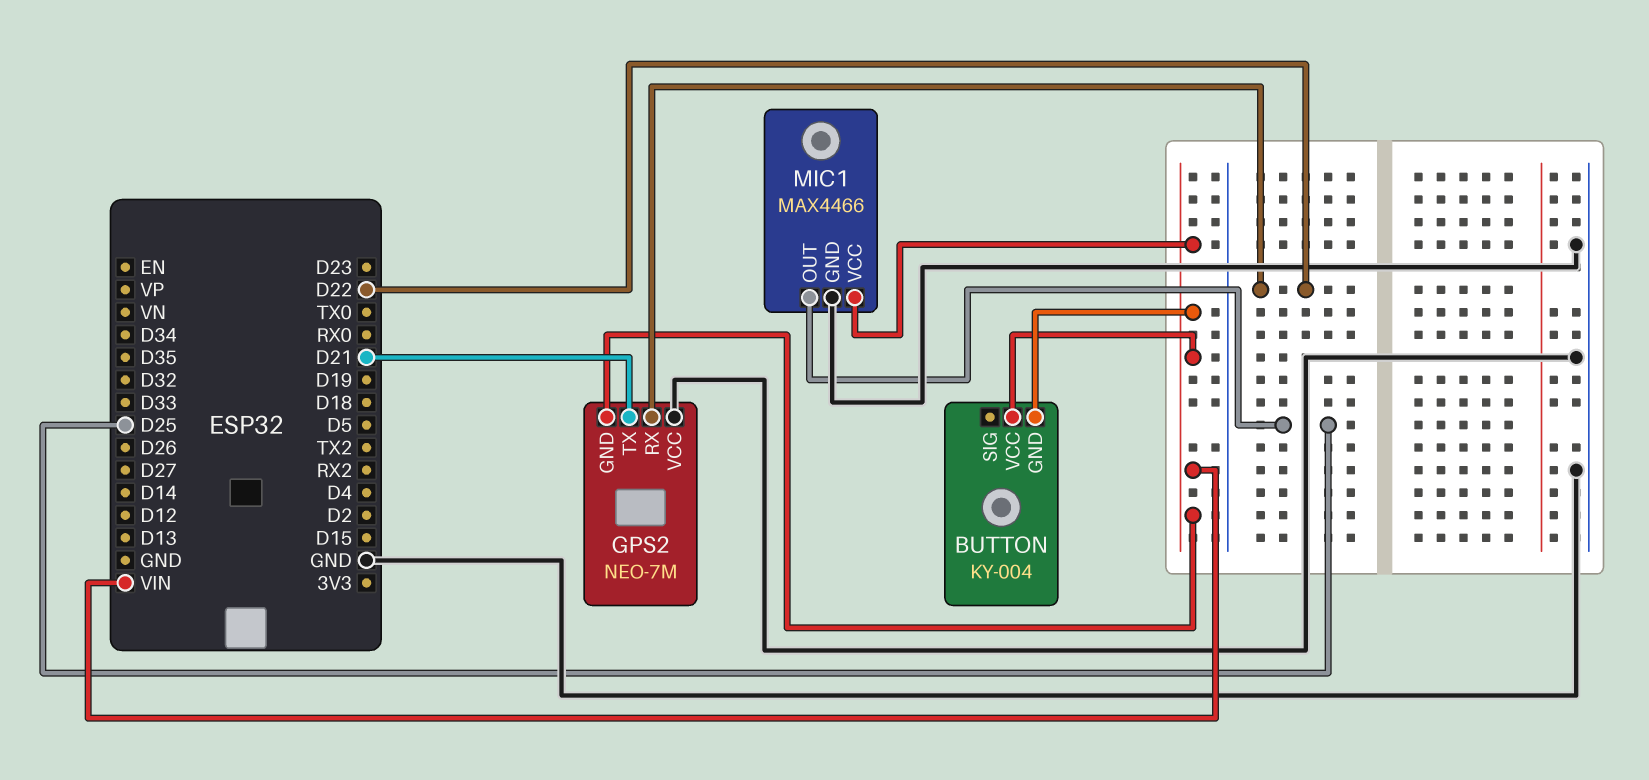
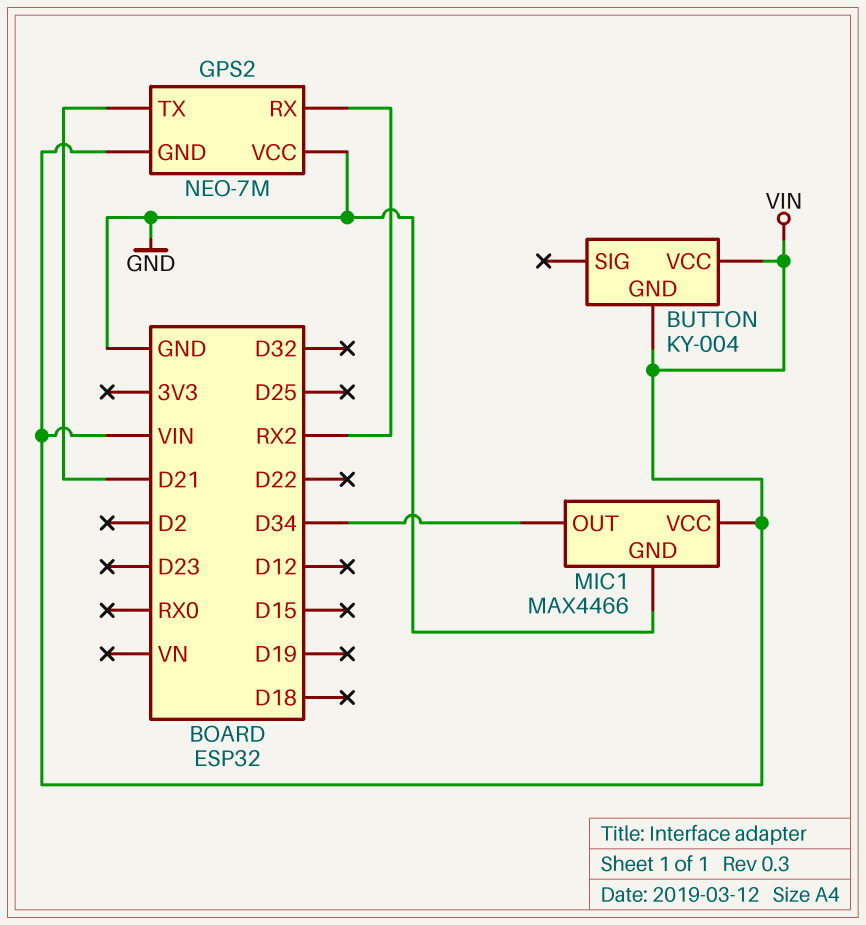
GPS2 pin RX: D22 -> RX2
MIC1 pin OUT: D25 -> D34

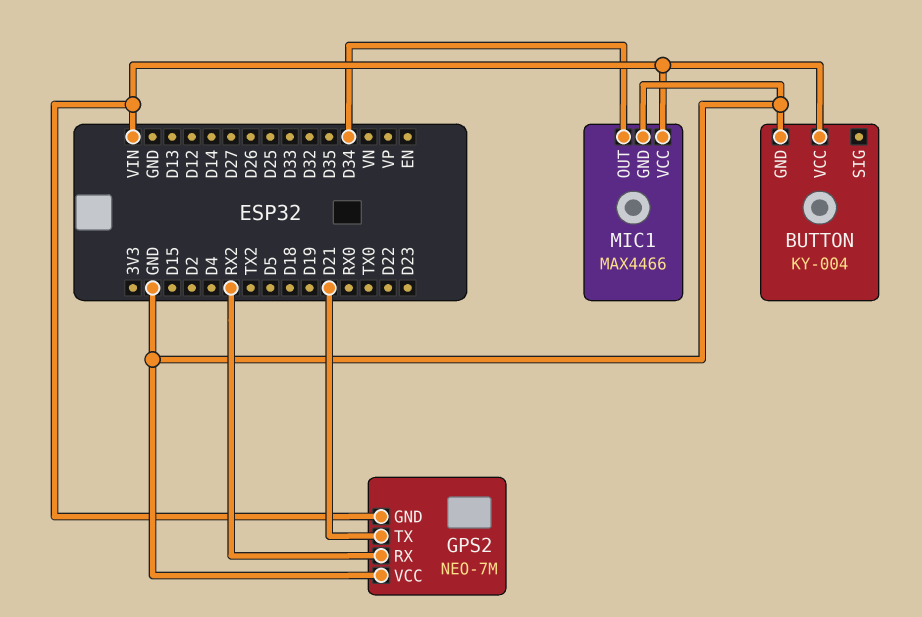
BUTTON pin GND: VIN -> GND

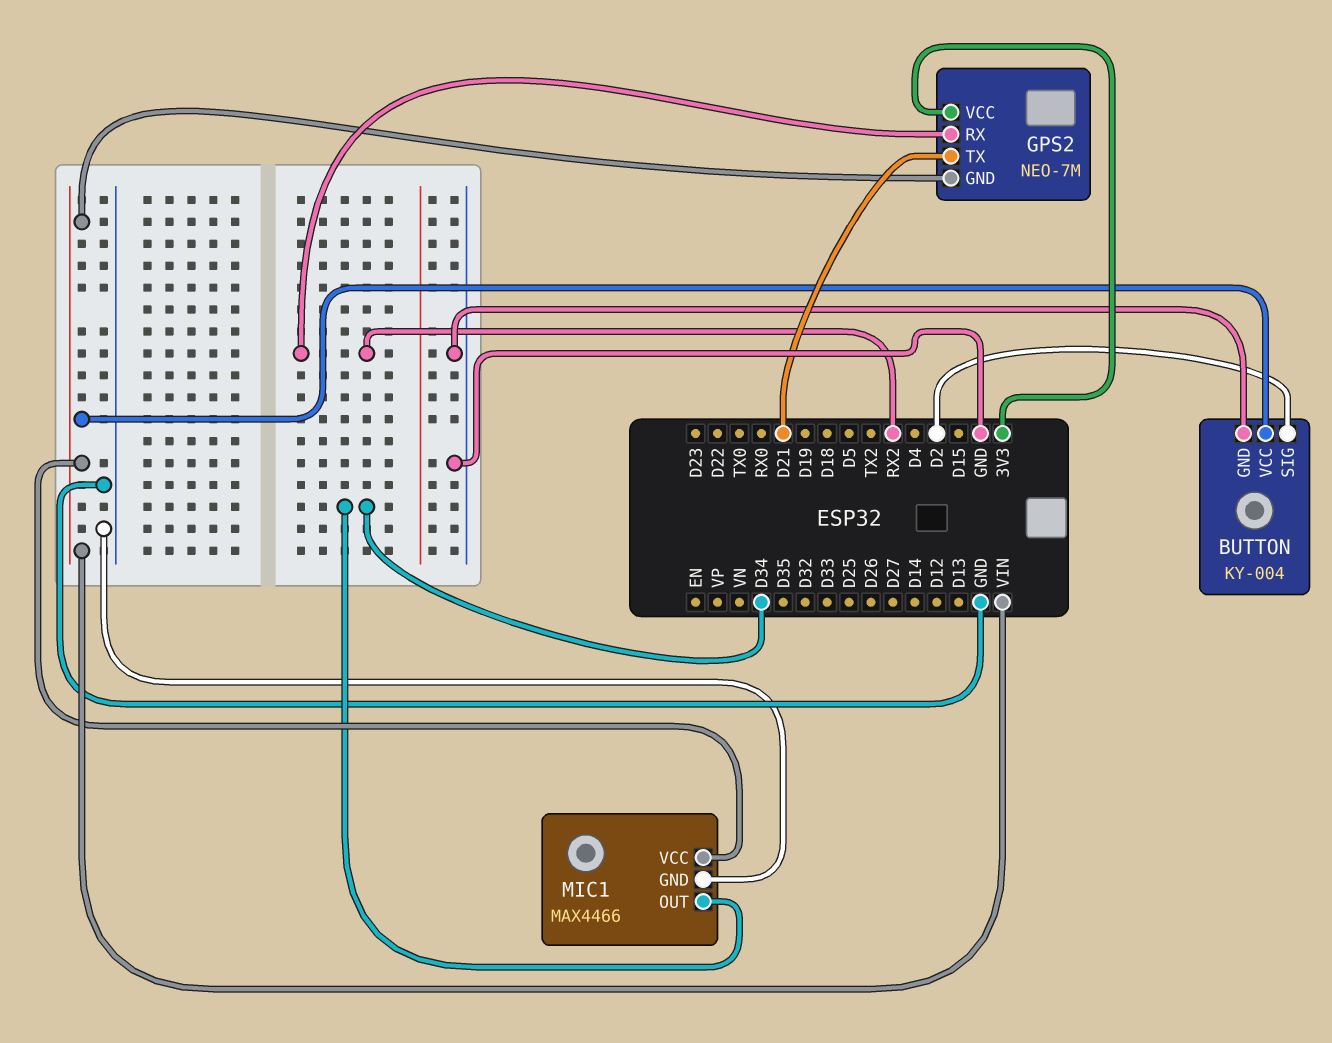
BUTTON pin SIG: none -> D2
GPS2 pin VCC: GND -> 3V3

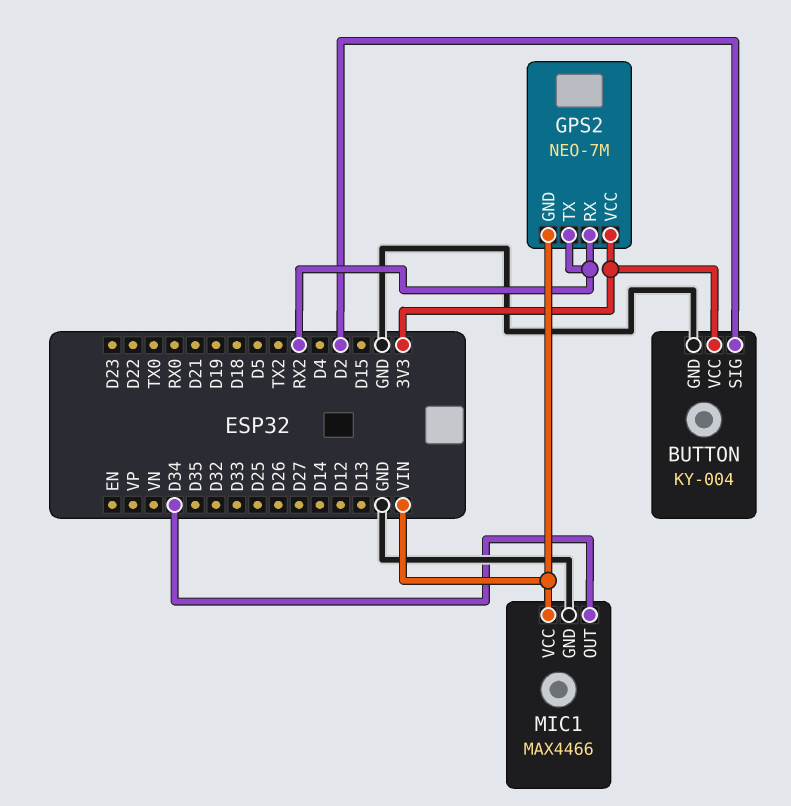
BUTTON pin VCC: VIN -> 3V3
GPS2 pin TX: D21 -> RX2

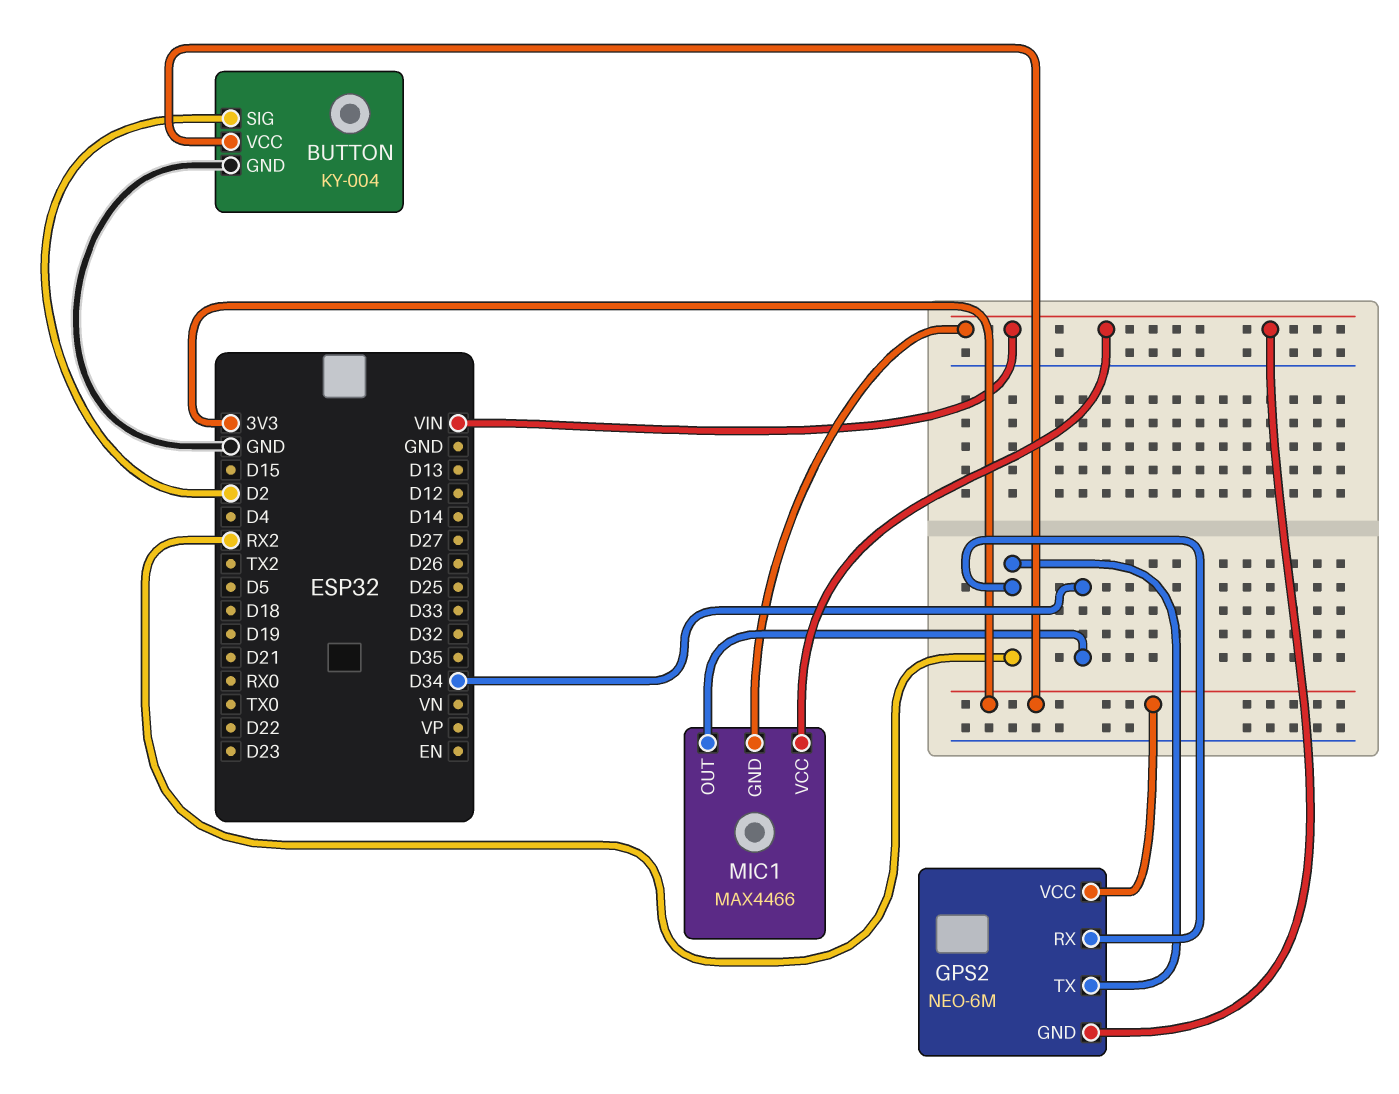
GPS2: NEO-7M -> NEO-6M
MIC1 pin GND: GND -> VIN

